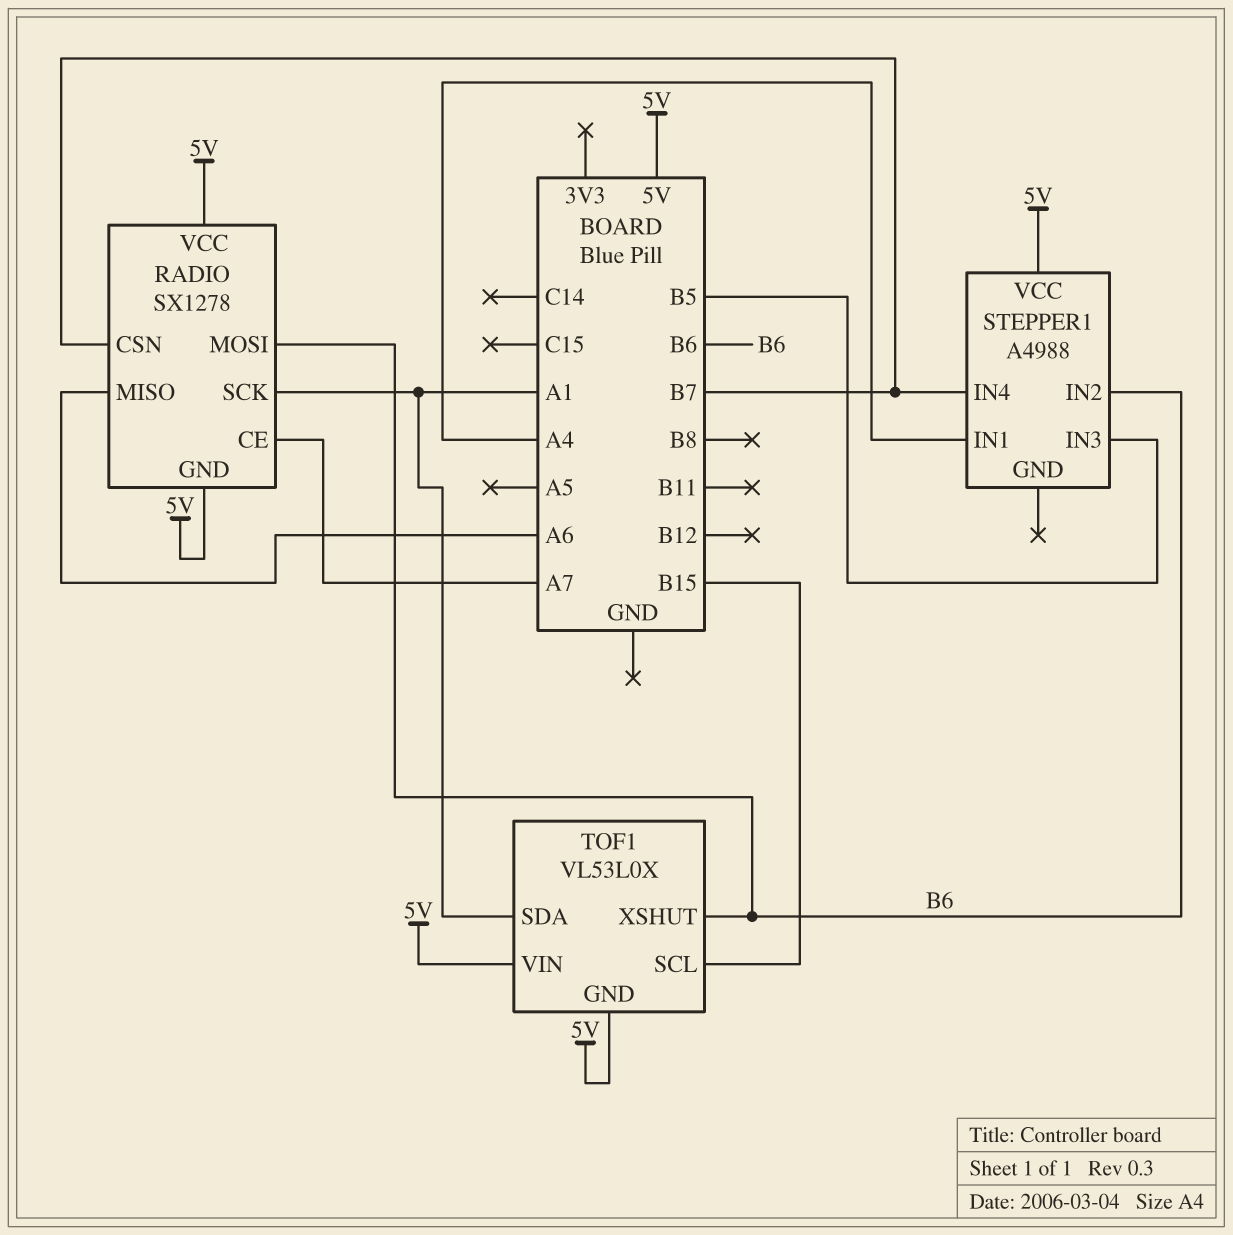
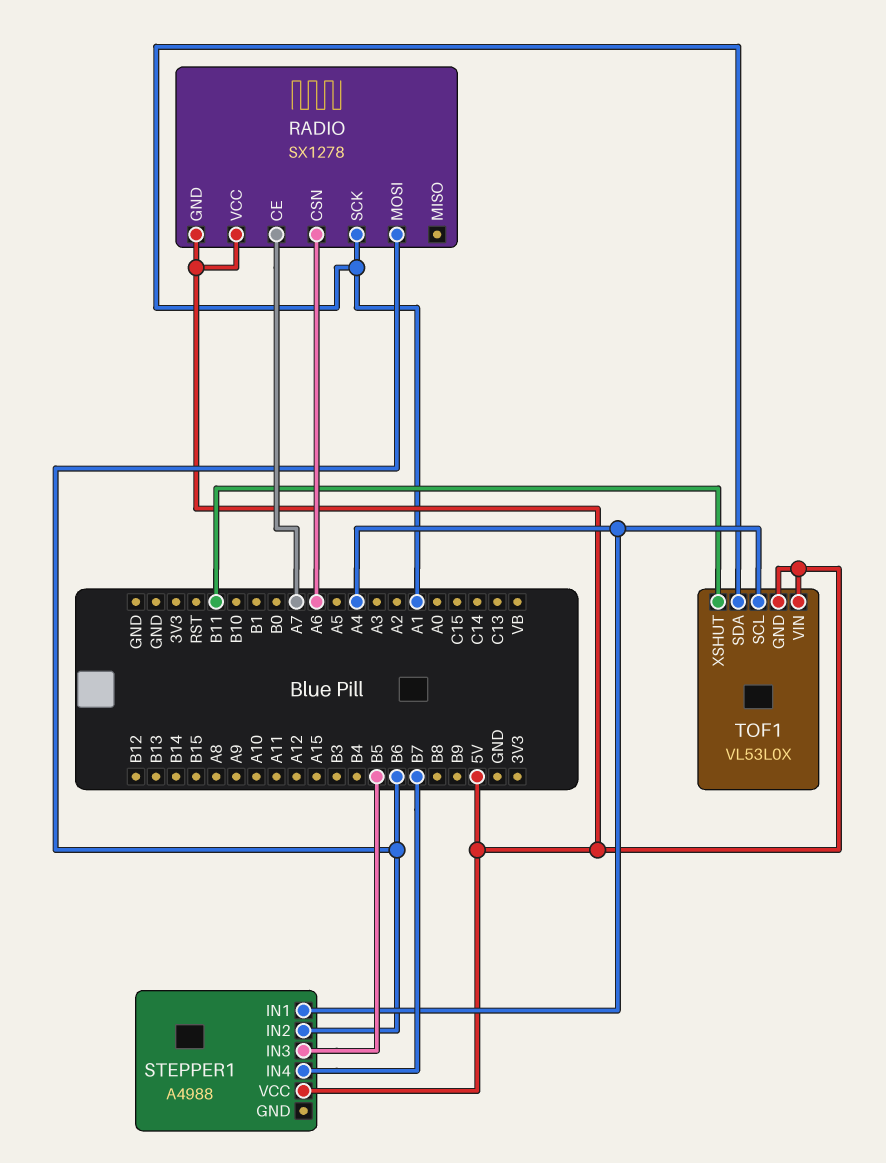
RADIO pin CSN: B7 -> A6
RADIO pin MISO: A6 -> none
TOF1 pin SCL: B15 -> A4
TOF1 pin XSHUT: B6 -> B11

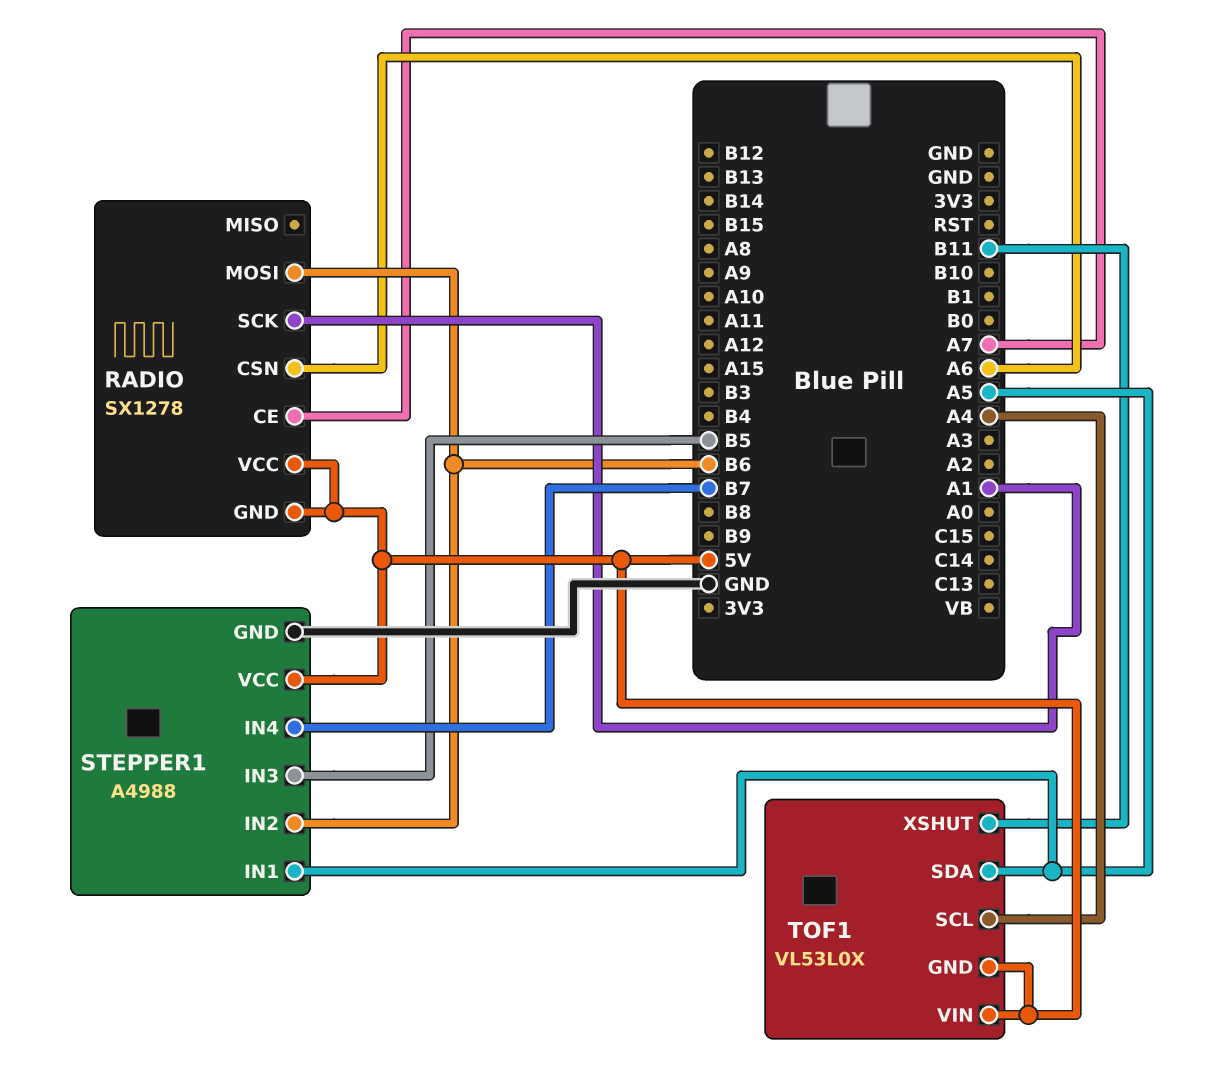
STEPPER1 pin GND: none -> GND
STEPPER1 pin IN1: A4 -> A5
TOF1 pin SDA: A1 -> A5

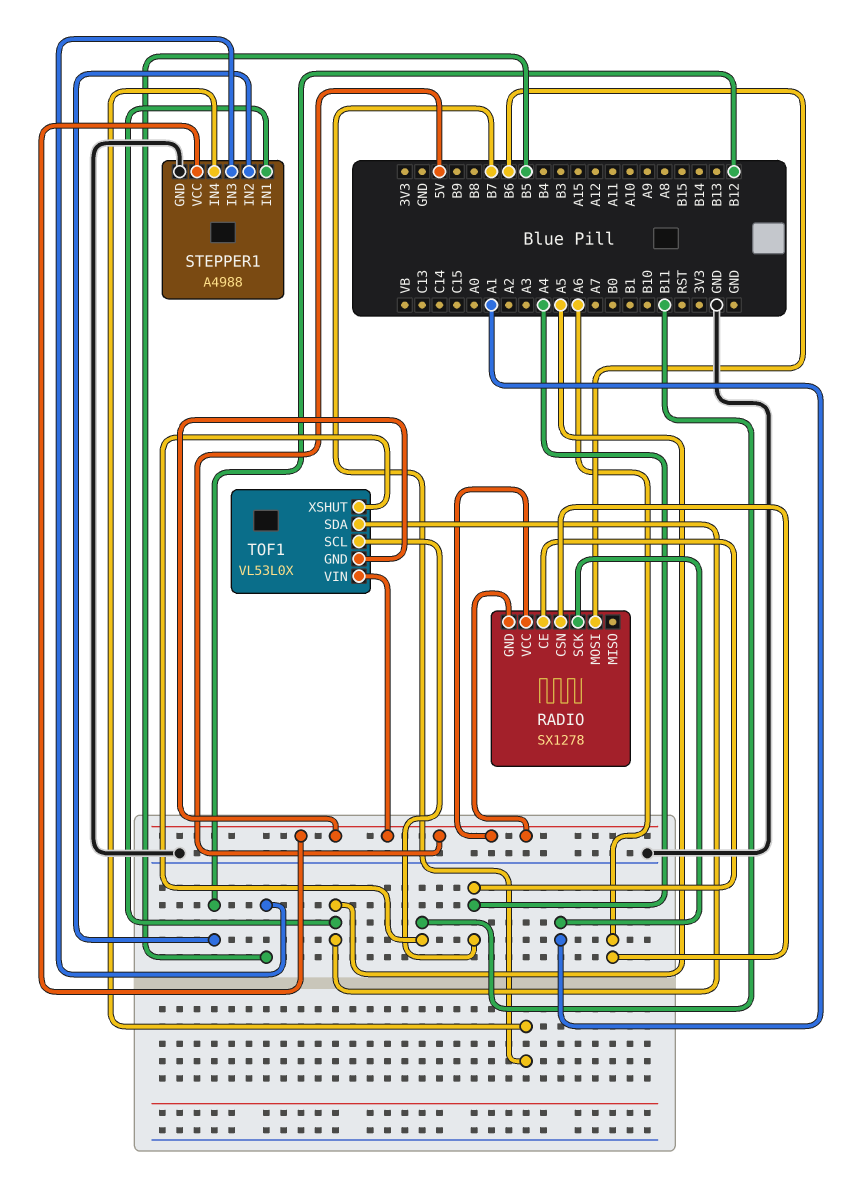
RADIO pin CE: A7 -> A4
STEPPER1 pin IN2: B6 -> B12

